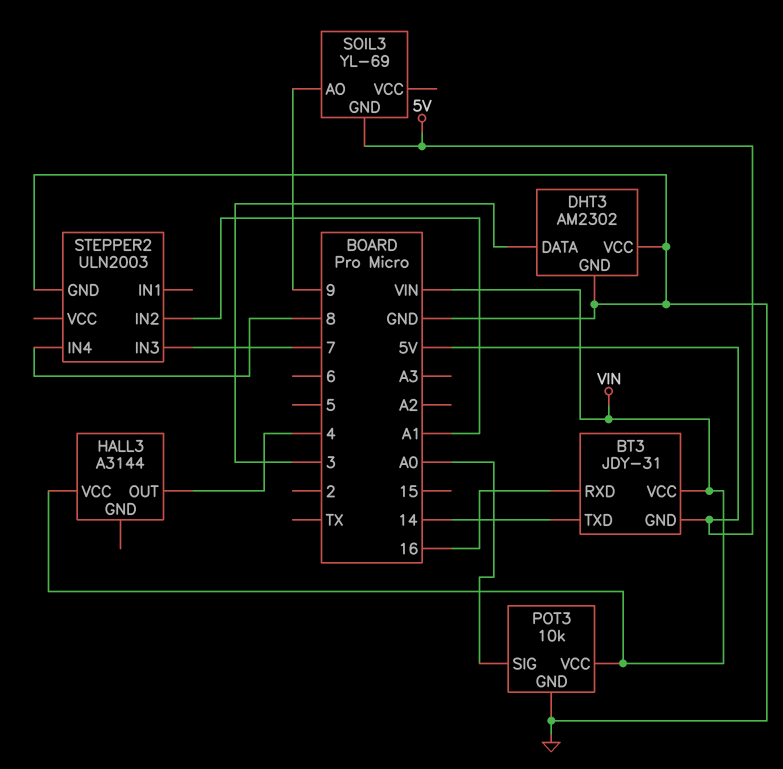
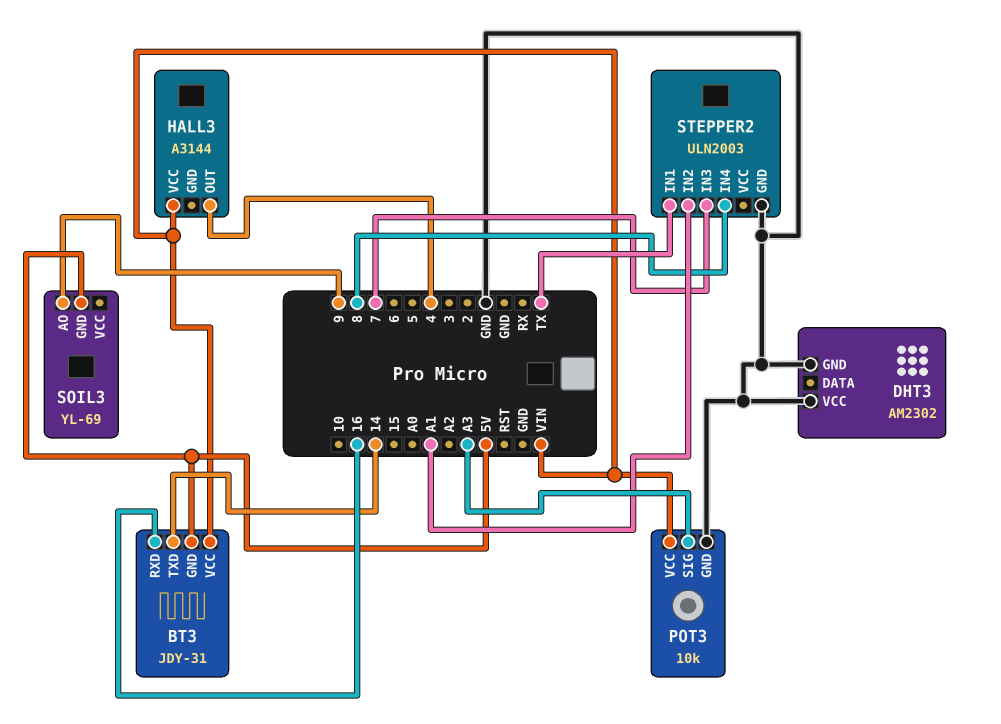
DHT3 pin DATA: 3 -> none
POT3 pin SIG: A0 -> A3
STEPPER2 pin IN1: none -> TX

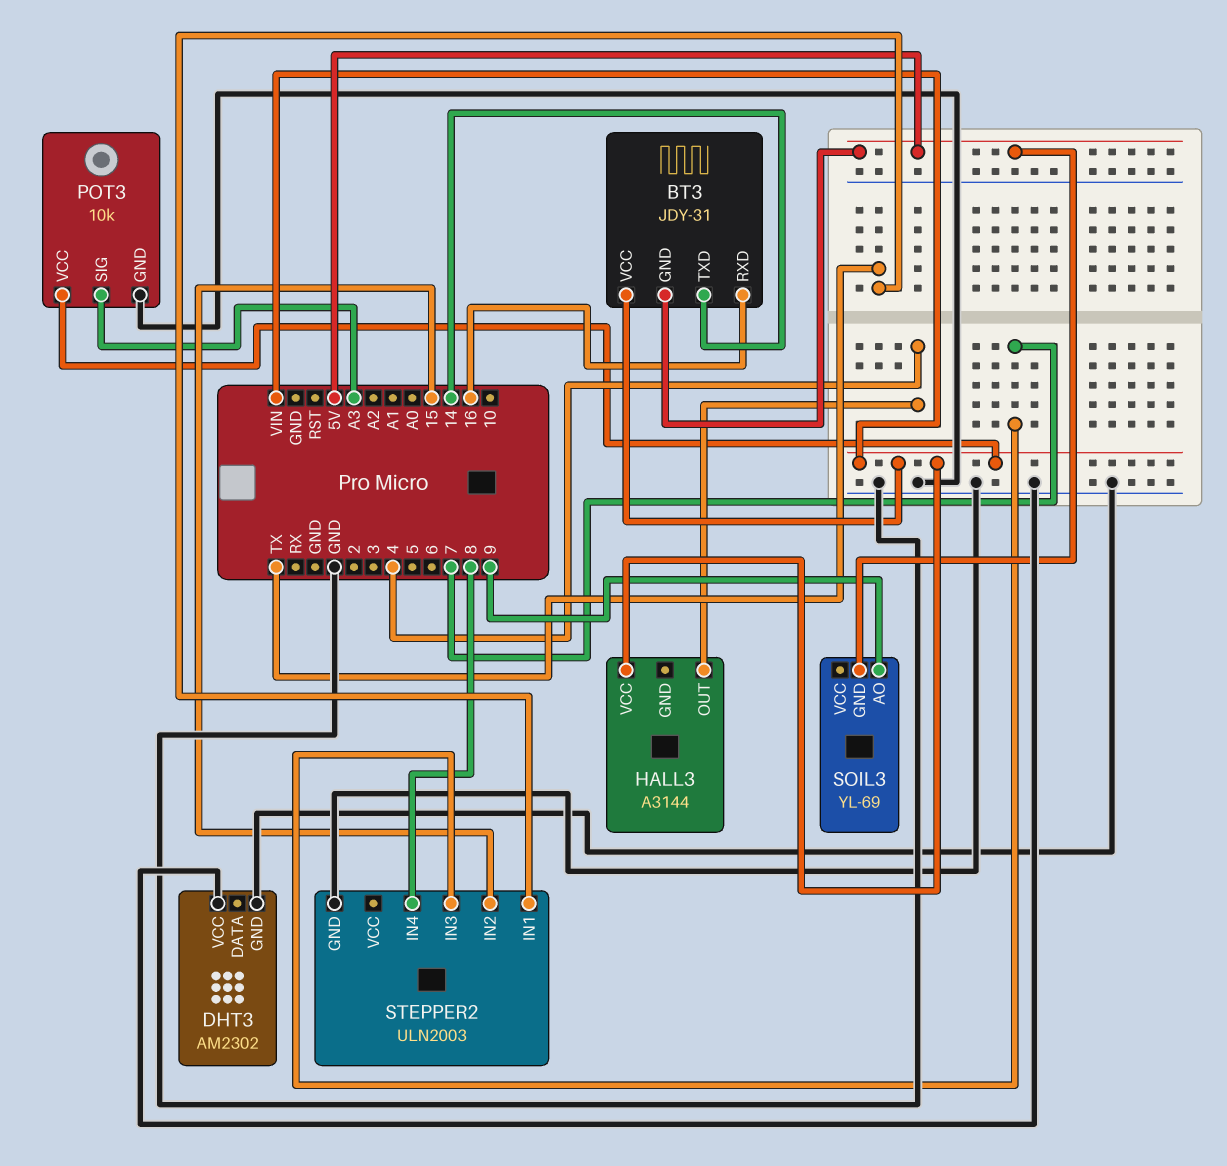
STEPPER2 pin IN2: A1 -> 15

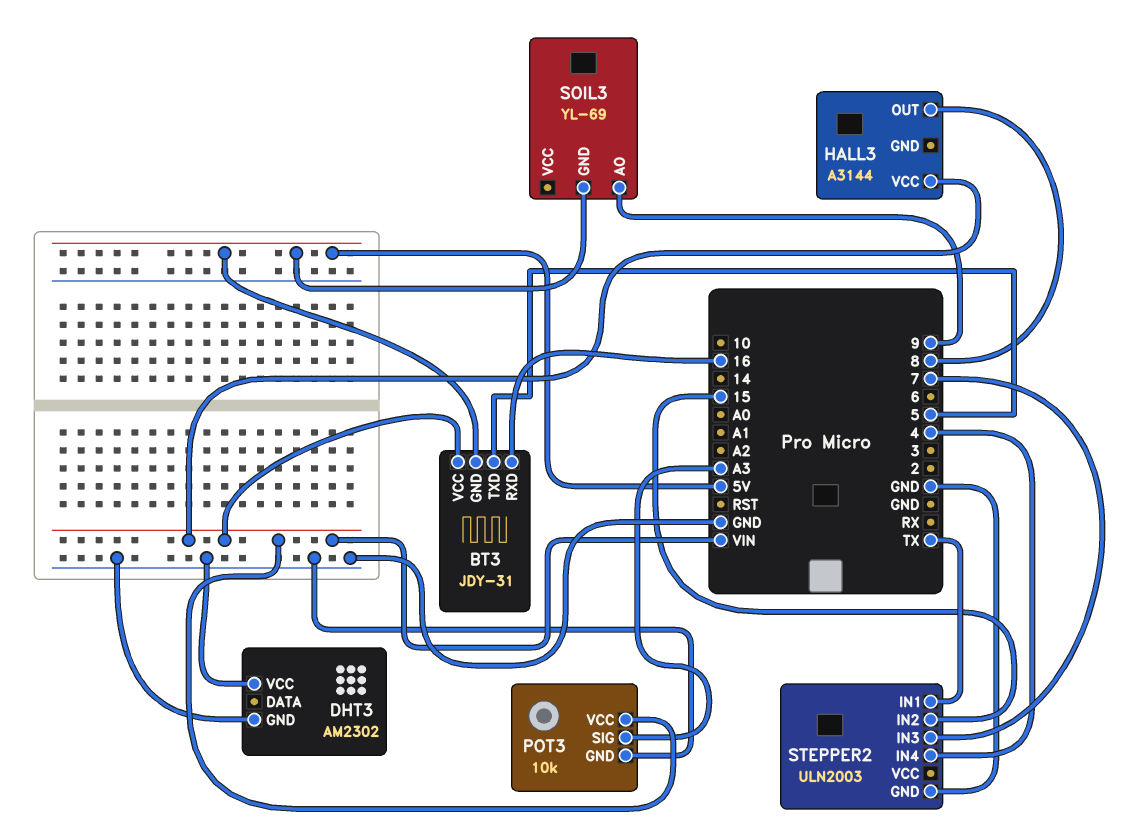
BT3 pin TXD: 14 -> 5
HALL3 pin OUT: 4 -> 8
STEPPER2 pin IN4: 8 -> 4

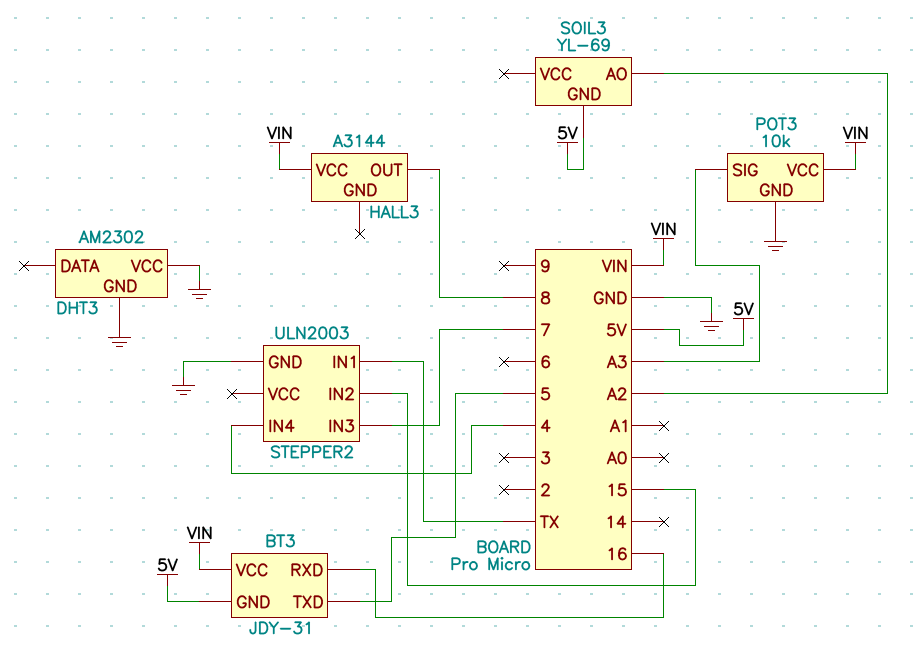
SOIL3 pin AO: 9 -> A2

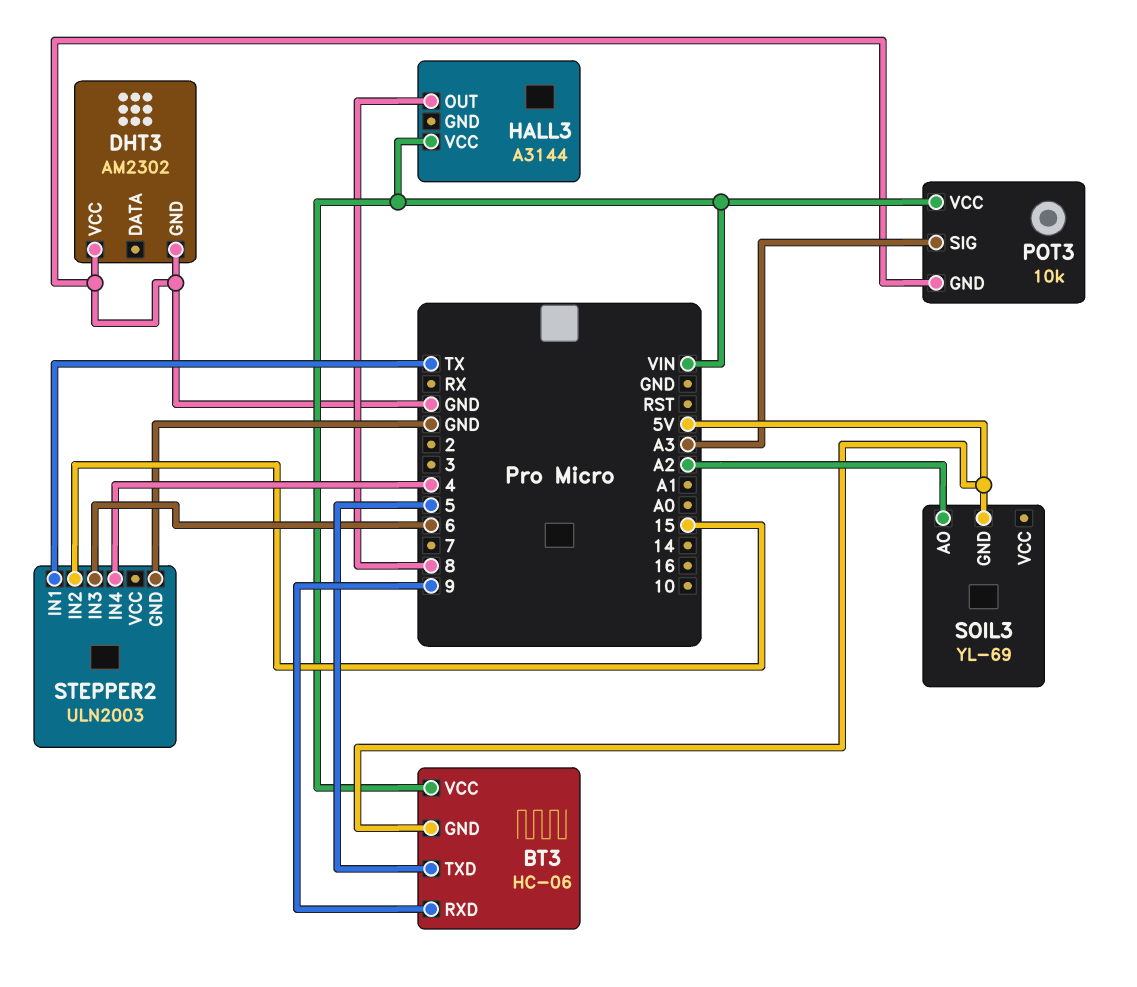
BT3: JDY-31 -> HC-06
BT3 pin RXD: 16 -> 9
STEPPER2 pin IN3: 7 -> 6

